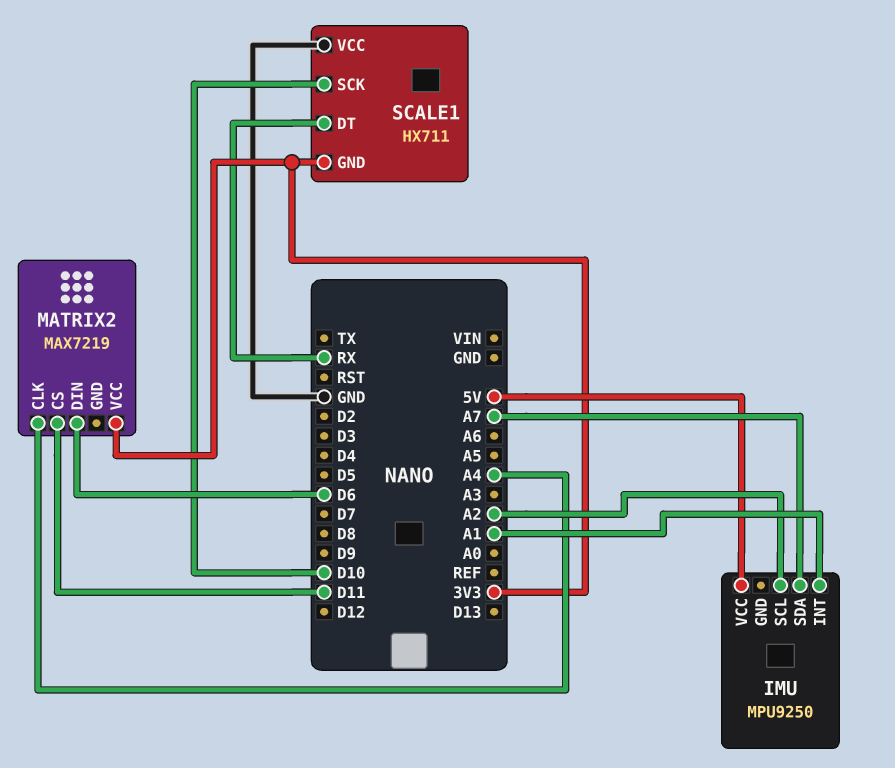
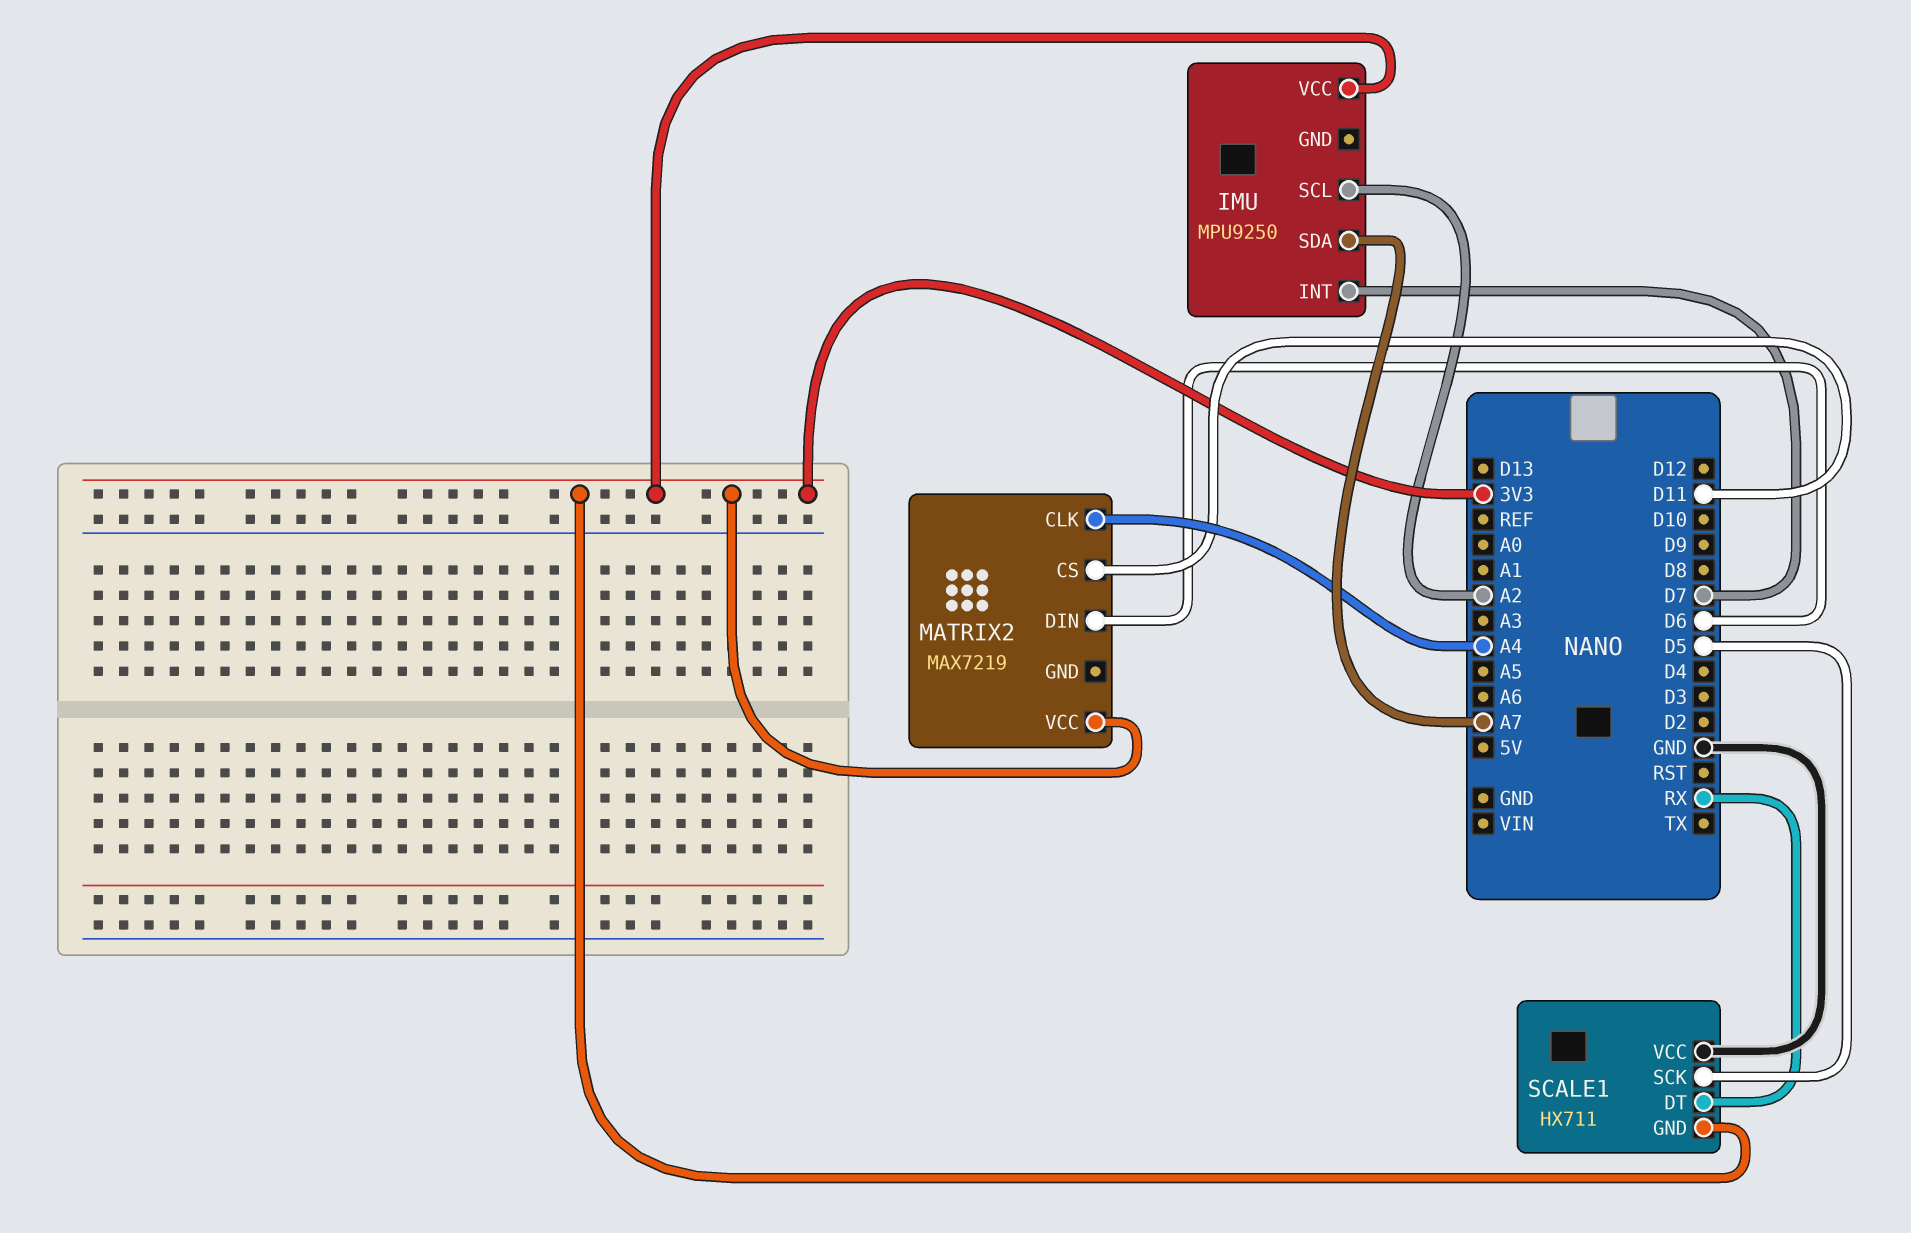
IMU pin INT: A1 -> D7
IMU pin VCC: 5V -> 3V3
SCALE1 pin SCK: D10 -> D5

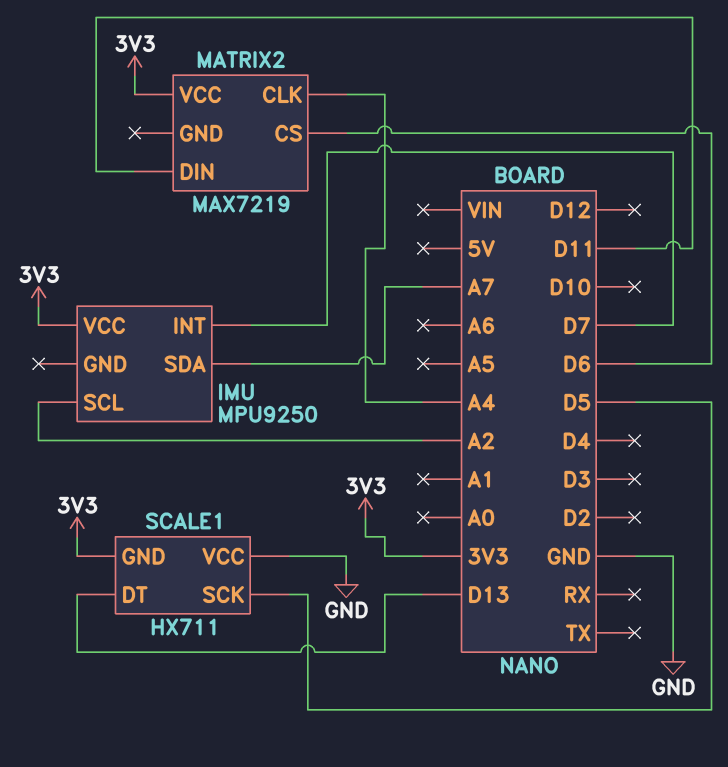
MATRIX2 pin CS: D11 -> D6
MATRIX2 pin DIN: D6 -> D11
SCALE1 pin DT: RX -> D13

